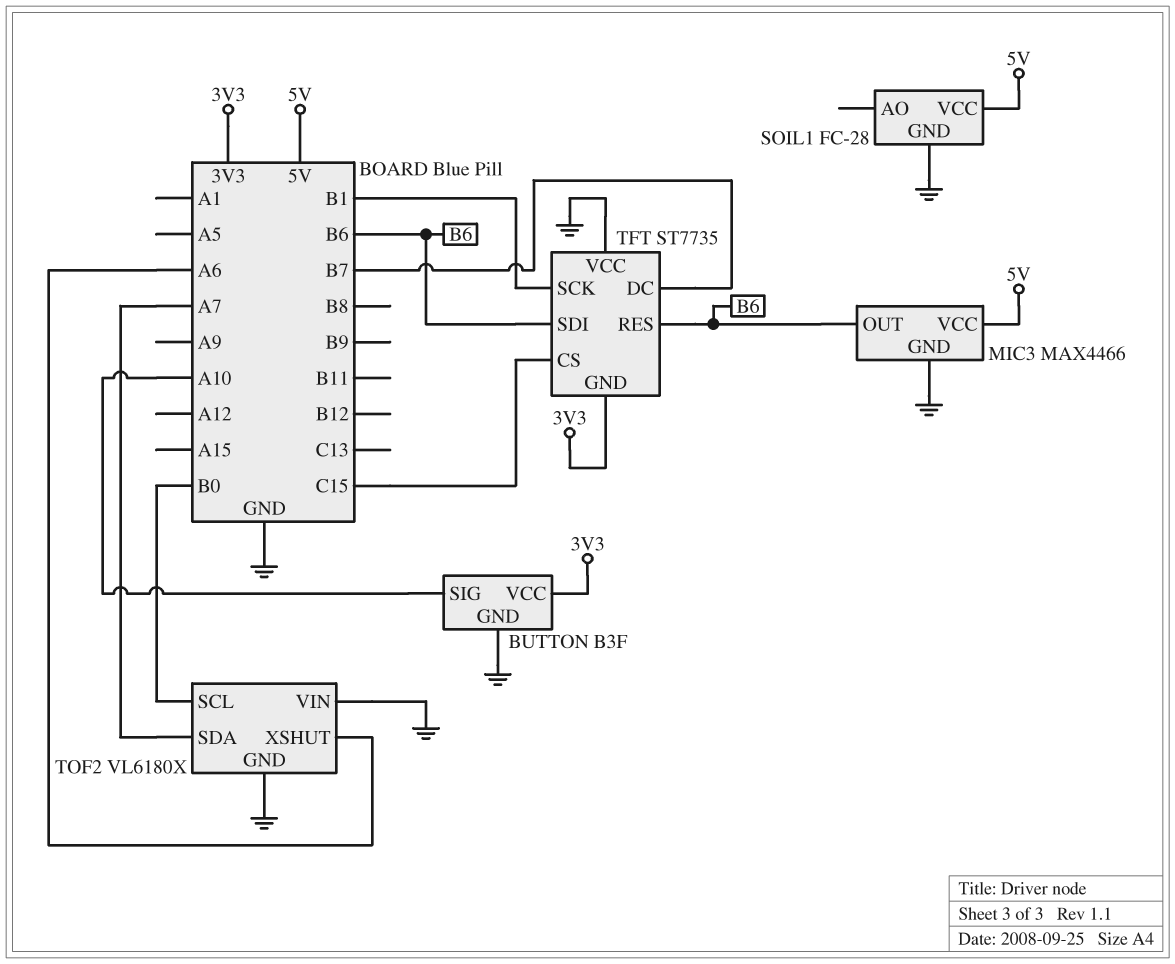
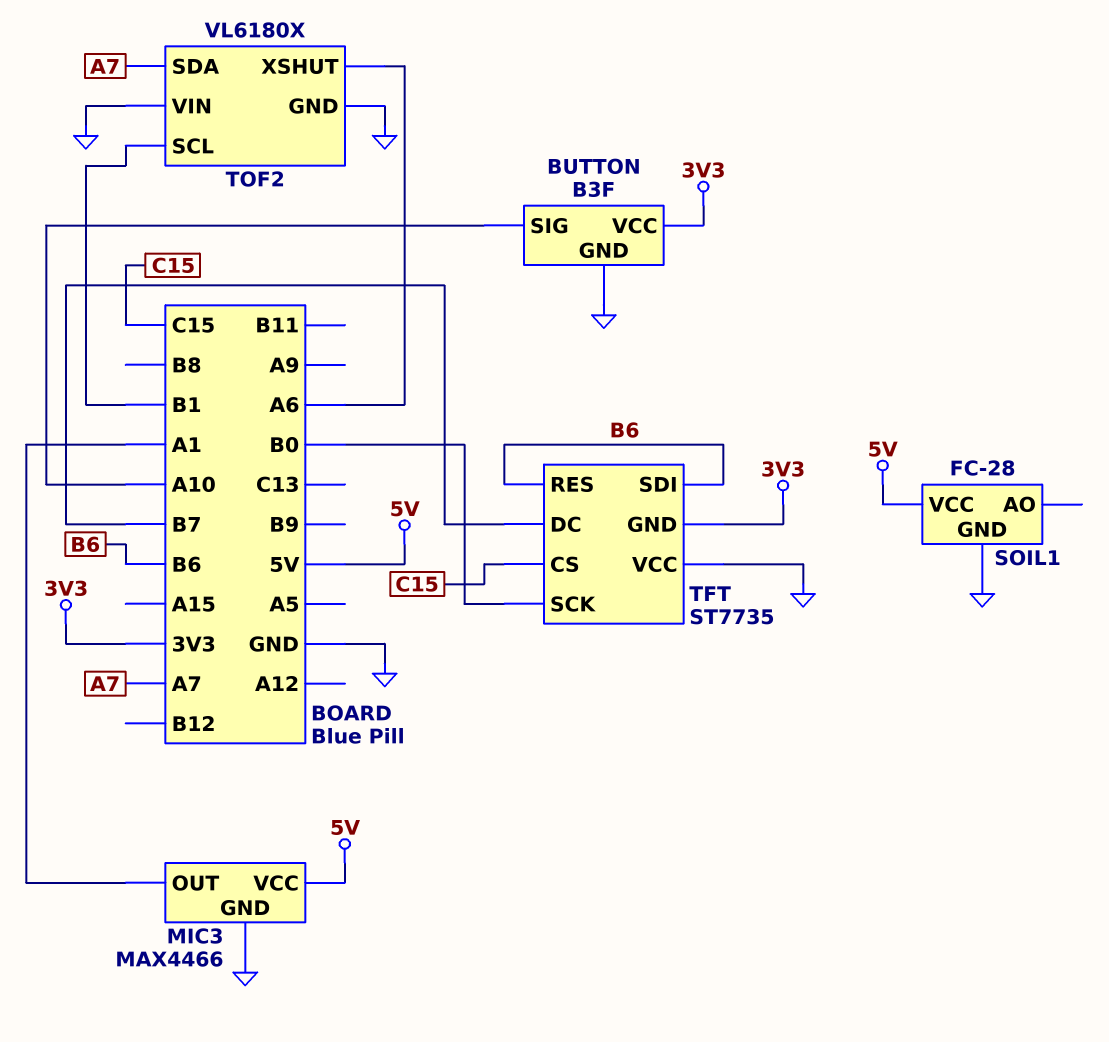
MIC3 pin OUT: B6 -> A1
TFT pin SCK: B1 -> B0
TOF2 pin SCL: B0 -> B1

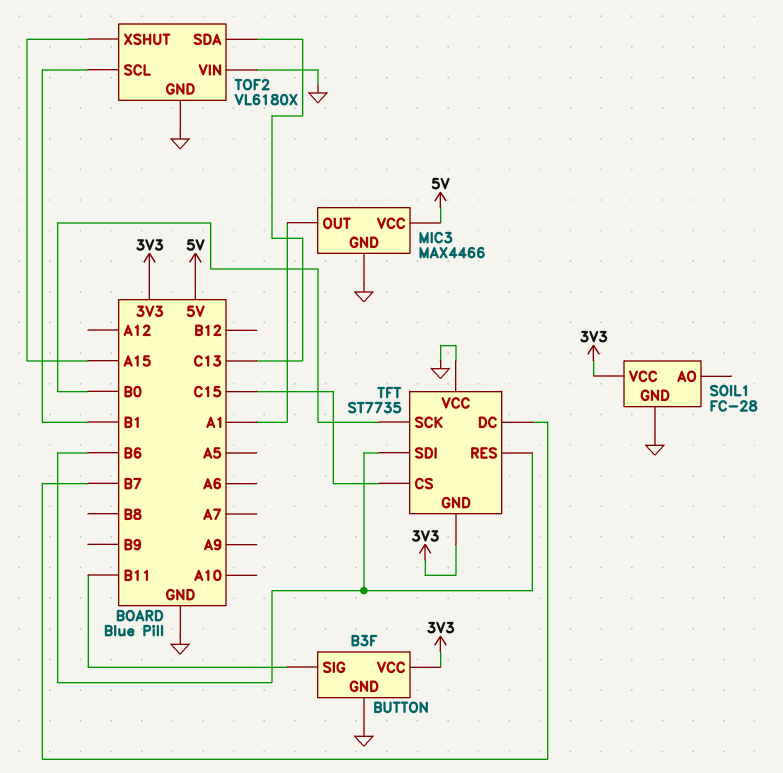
BUTTON pin SIG: A10 -> B11
SOIL1 pin VCC: 5V -> 3V3
TOF2 pin SDA: A7 -> C13
TOF2 pin XSHUT: A6 -> A15

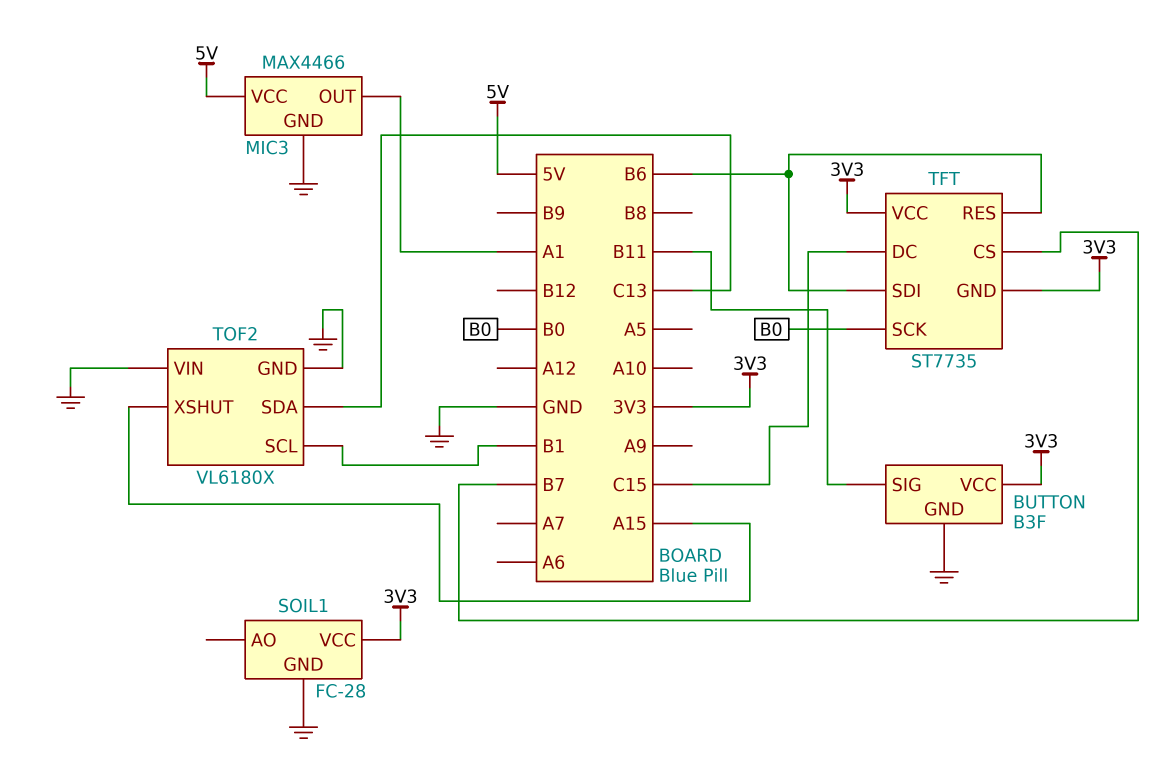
TFT pin CS: C15 -> B7
TFT pin DC: B7 -> C15
TFT pin VCC: GND -> 3V3

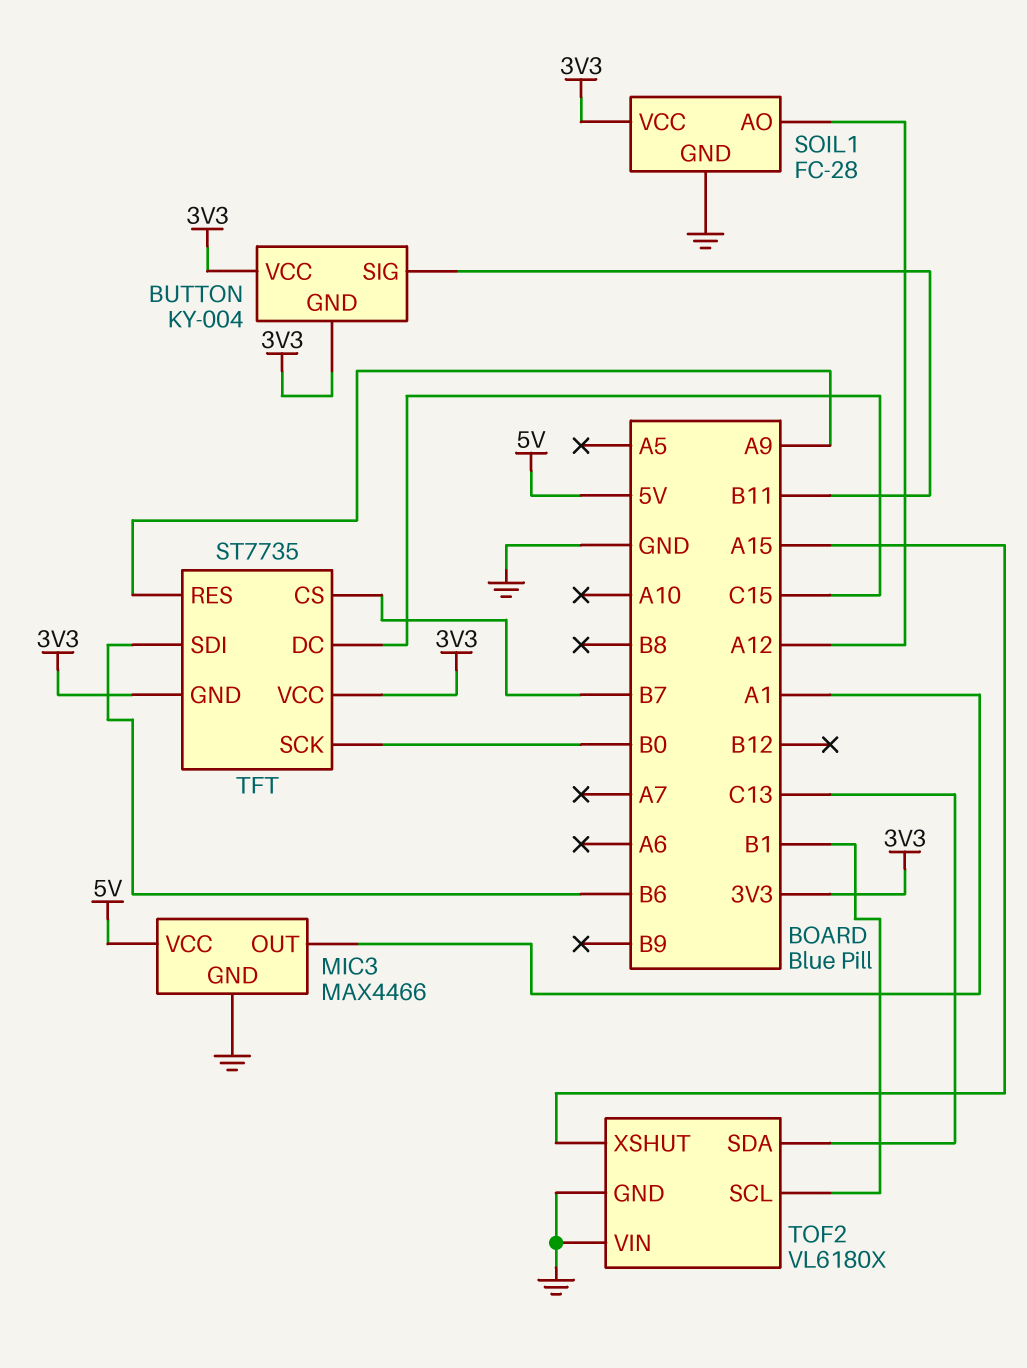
BUTTON: B3F -> KY-004
BUTTON pin GND: GND -> 3V3
SOIL1 pin AO: none -> A12
TFT pin RES: B6 -> A9

